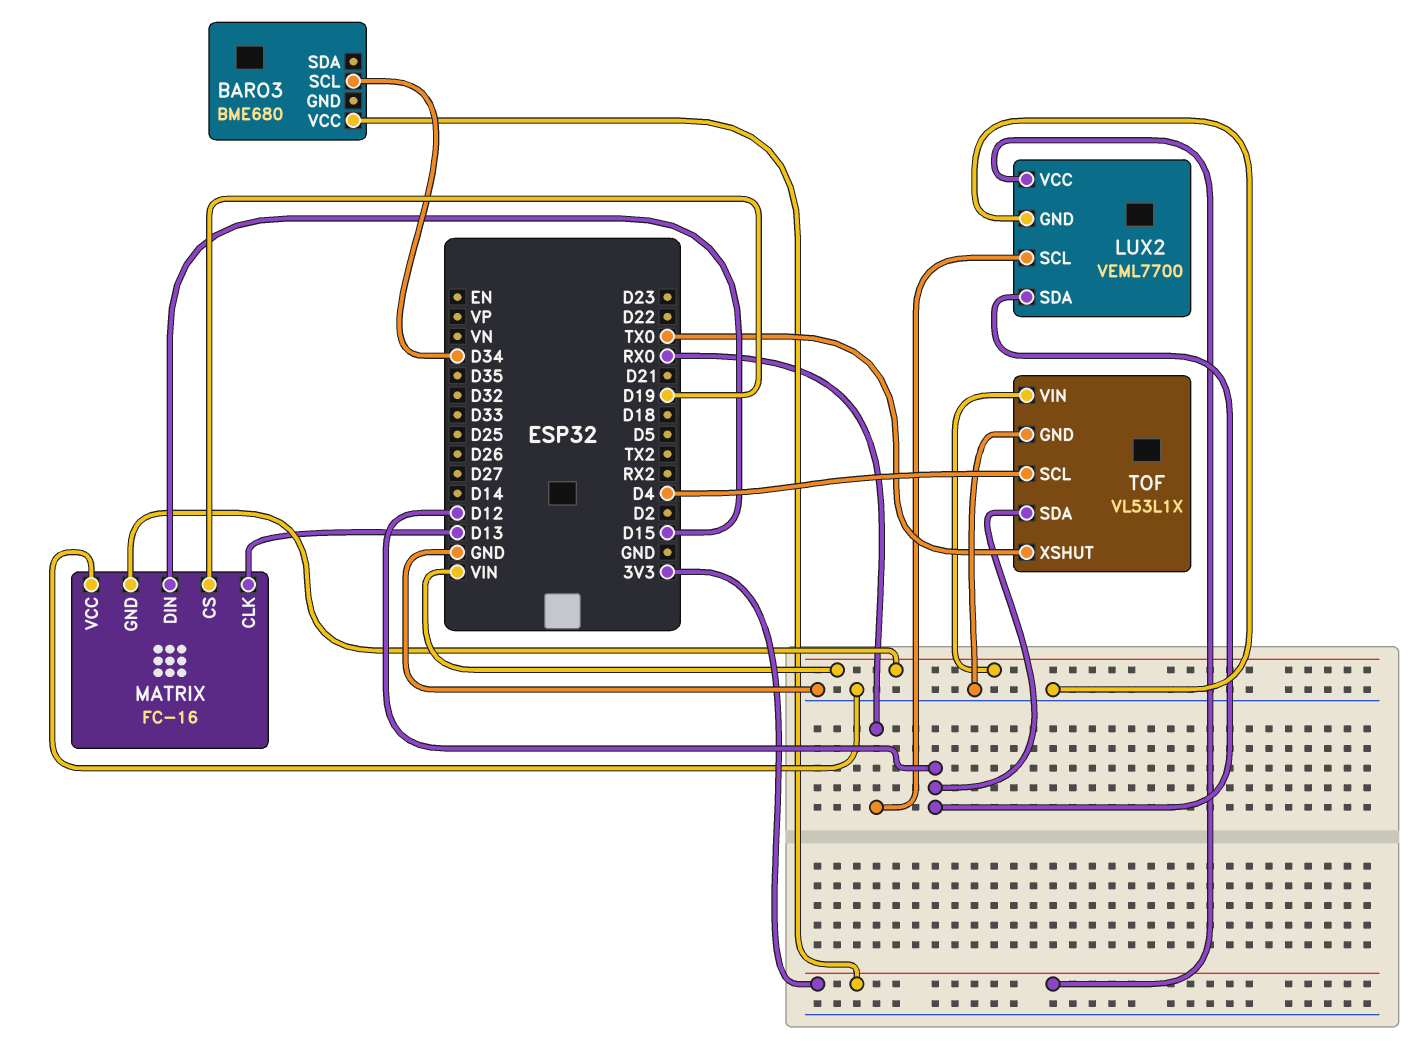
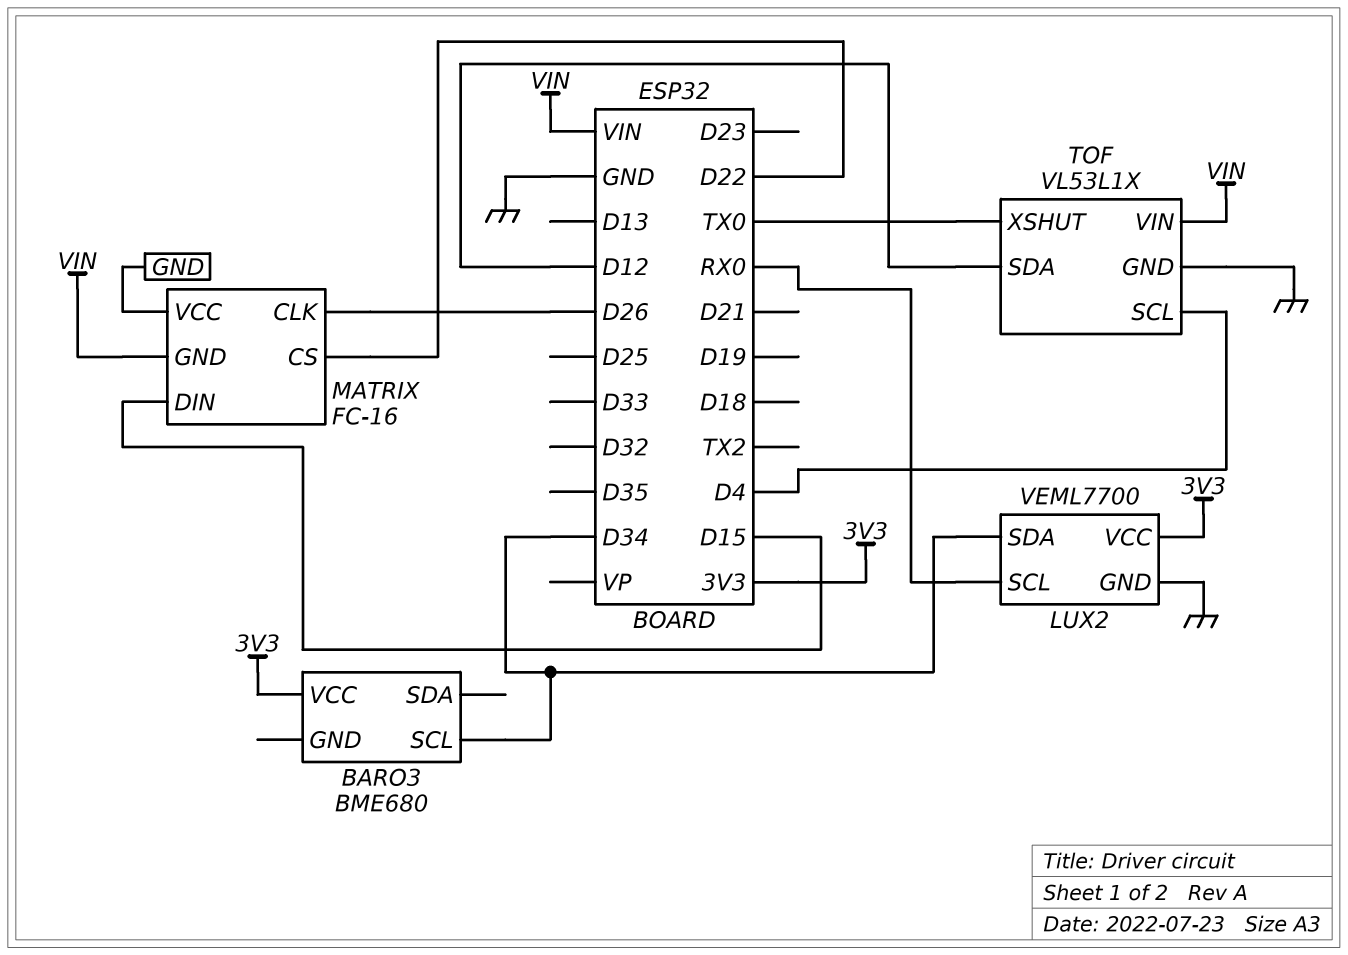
LUX2 pin SDA: D12 -> D34
MATRIX pin CLK: D13 -> D26
MATRIX pin CS: D19 -> D22

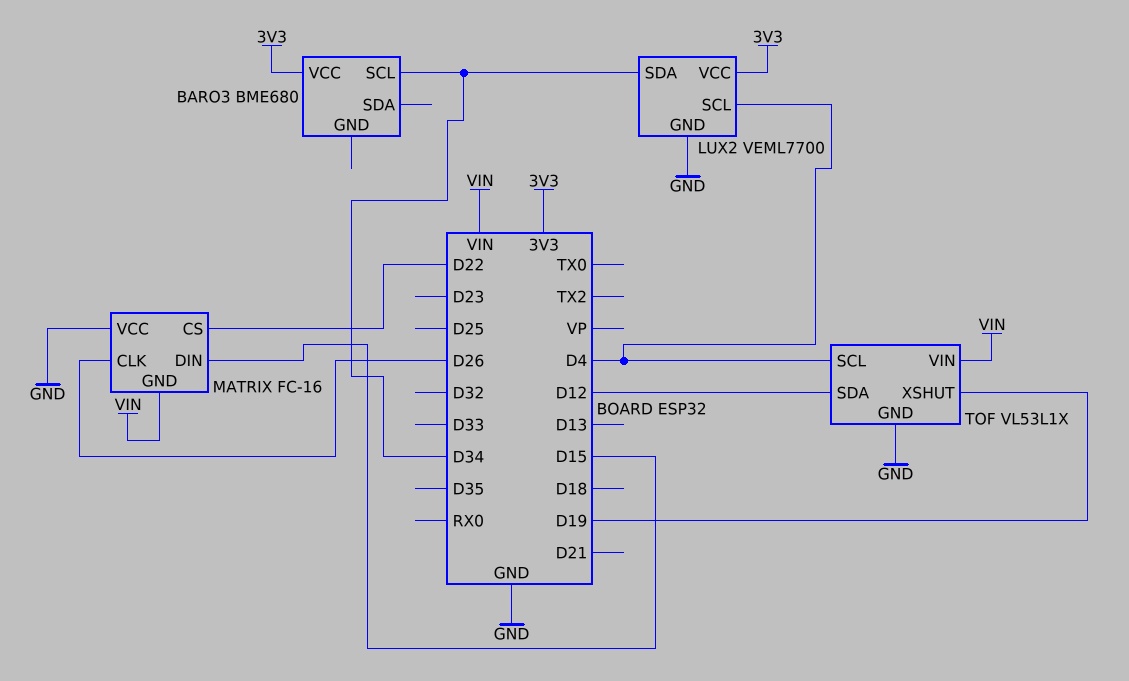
LUX2 pin SCL: RX0 -> D4
TOF pin XSHUT: TX0 -> D19

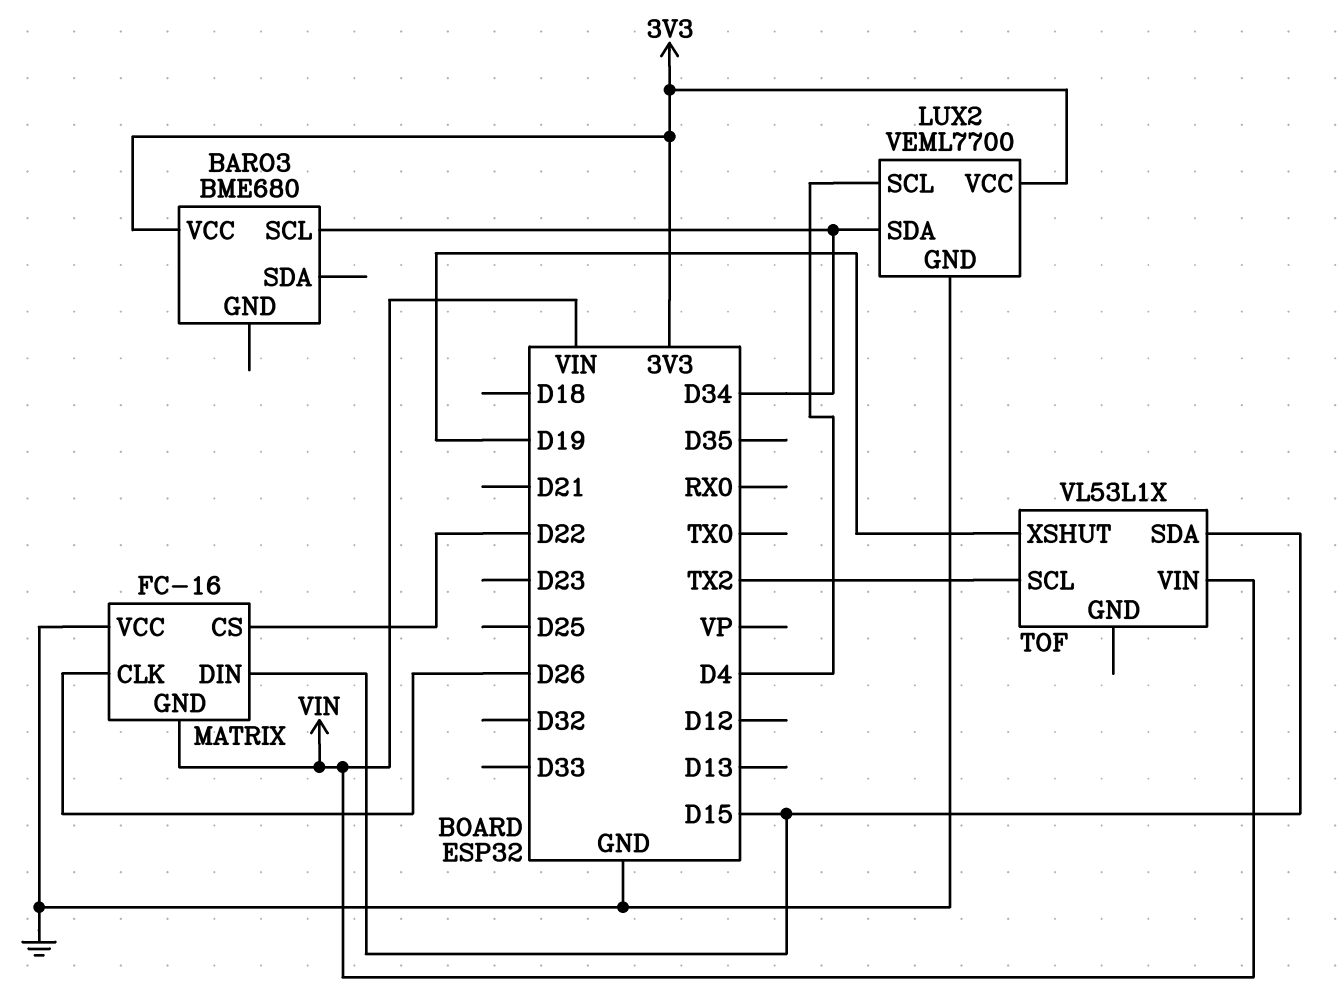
TOF pin GND: GND -> none
TOF pin SCL: D4 -> TX2
TOF pin SDA: D12 -> D15

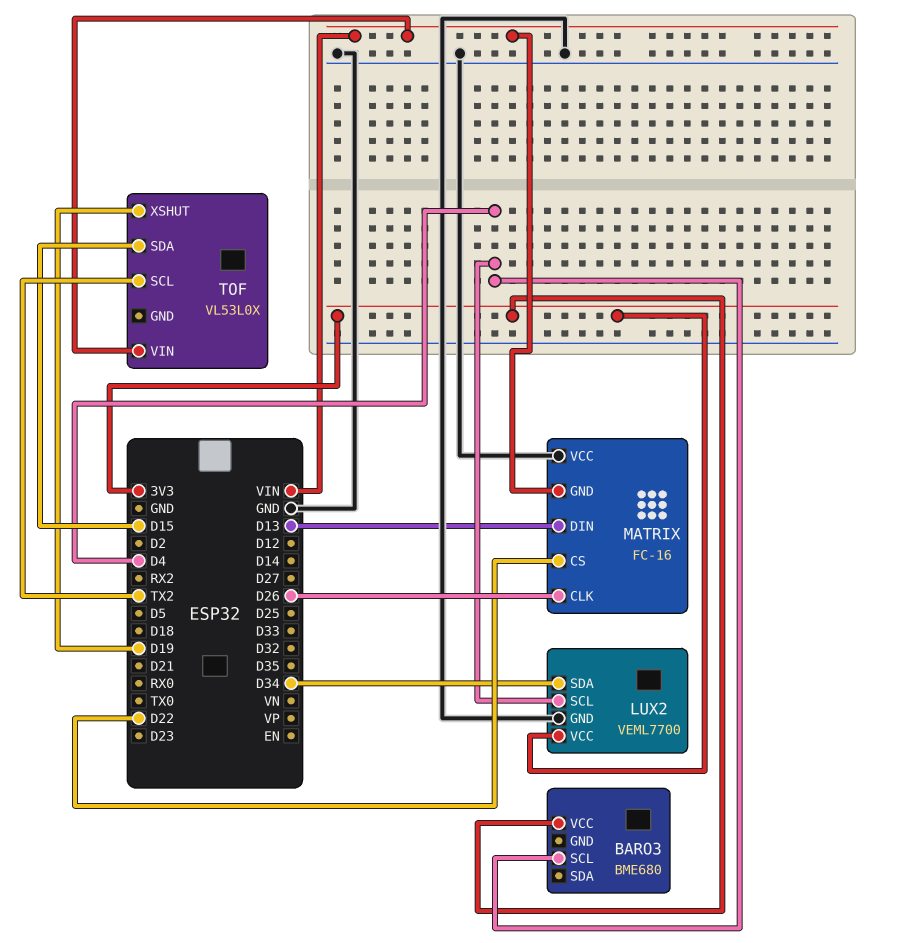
BARO3 pin SCL: D34 -> D4
MATRIX pin DIN: D15 -> D13
TOF: VL53L1X -> VL53L0X

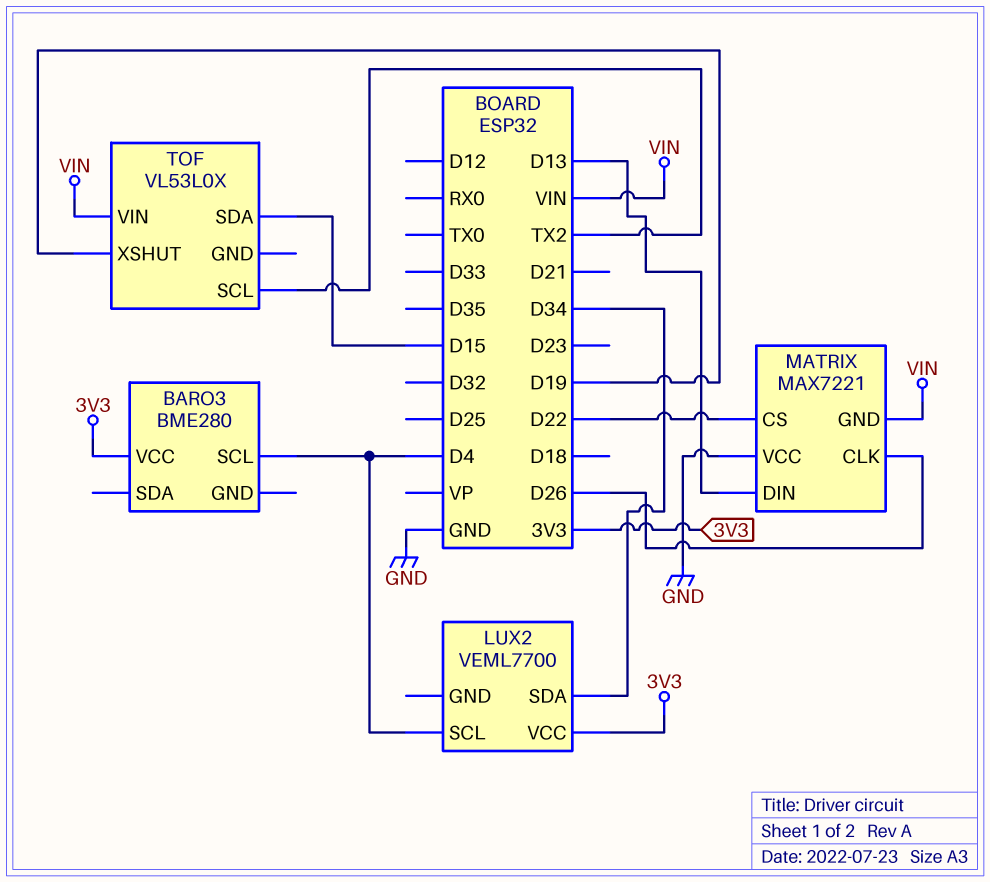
BARO3: BME680 -> BME280
LUX2 pin GND: GND -> none
MATRIX: FC-16 -> MAX7221

